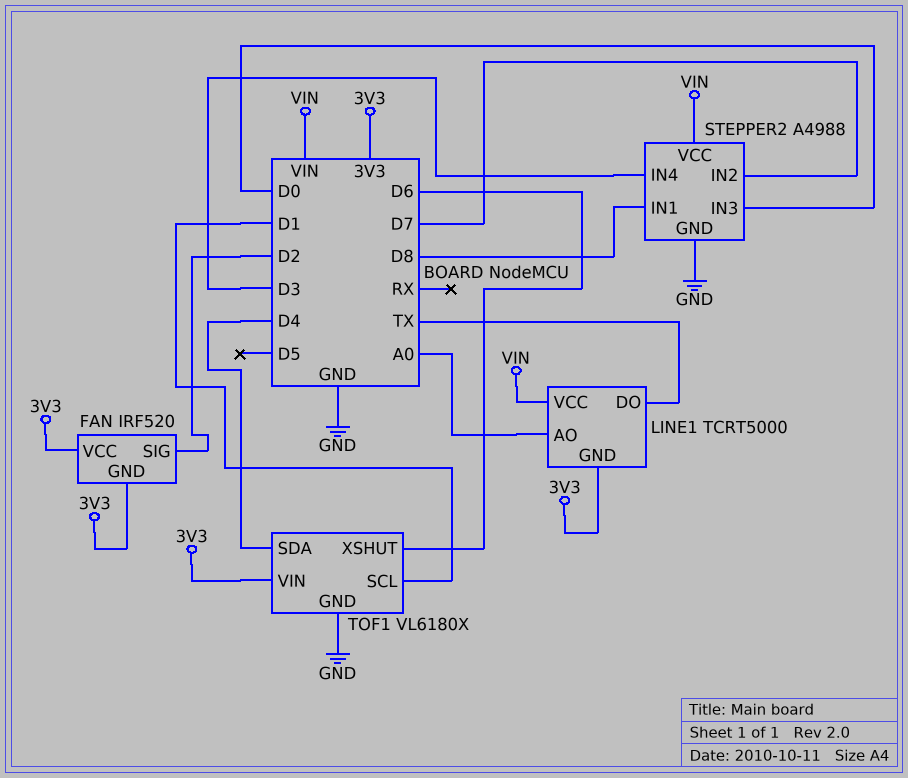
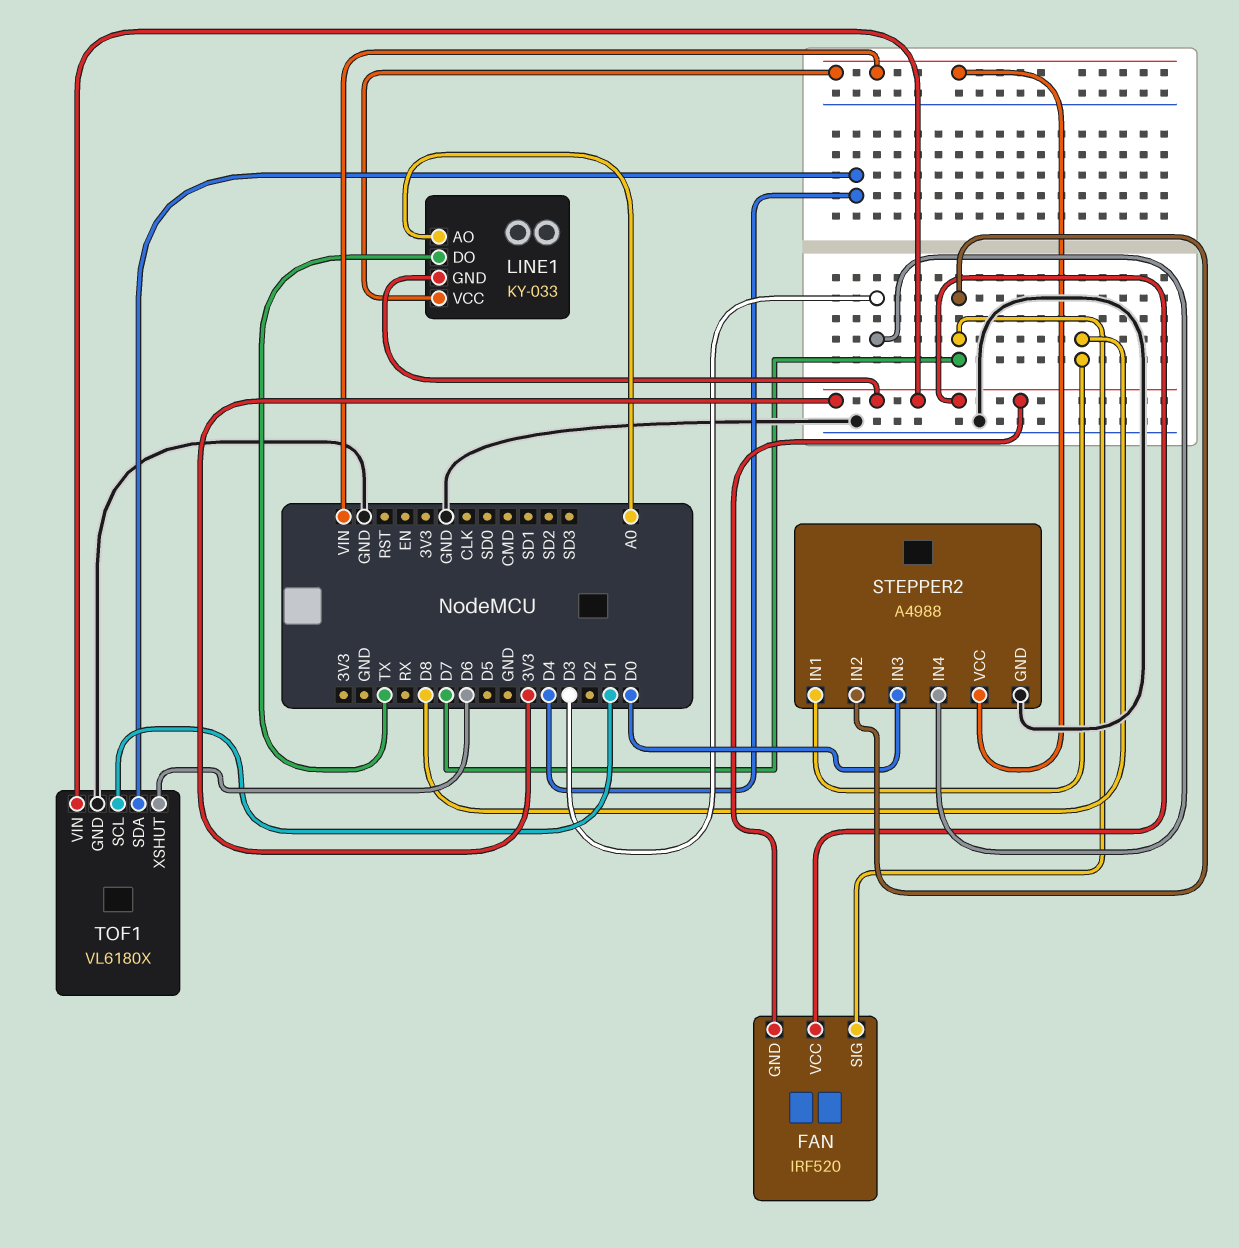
FAN pin SIG: D2 -> D7
LINE1: TCRT5000 -> KY-033

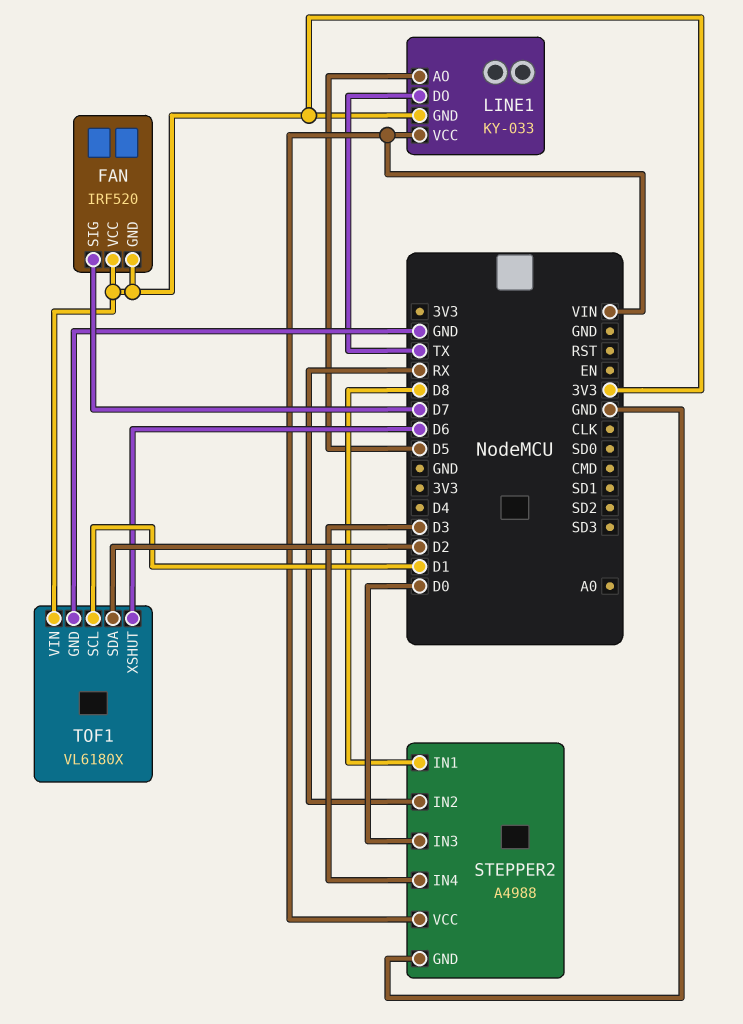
LINE1 pin AO: A0 -> D5
STEPPER2 pin IN2: D7 -> RX
TOF1 pin SDA: D4 -> D2

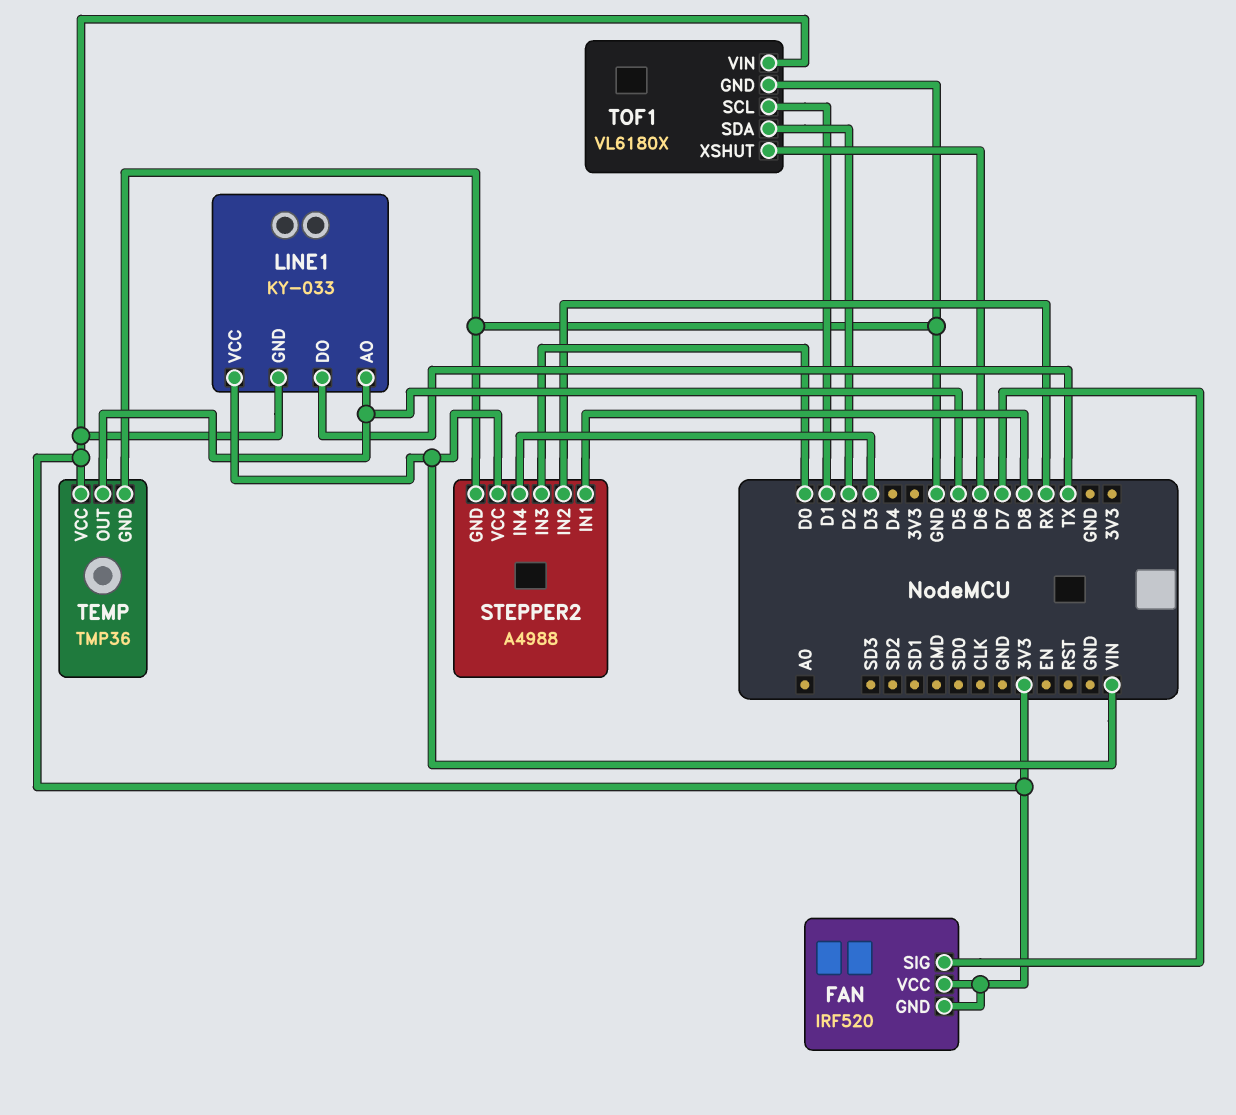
TEMP: none -> TMP36
TEMP pin GND: none -> GND
TEMP pin OUT: none -> D5
TEMP pin VCC: none -> 3V3

